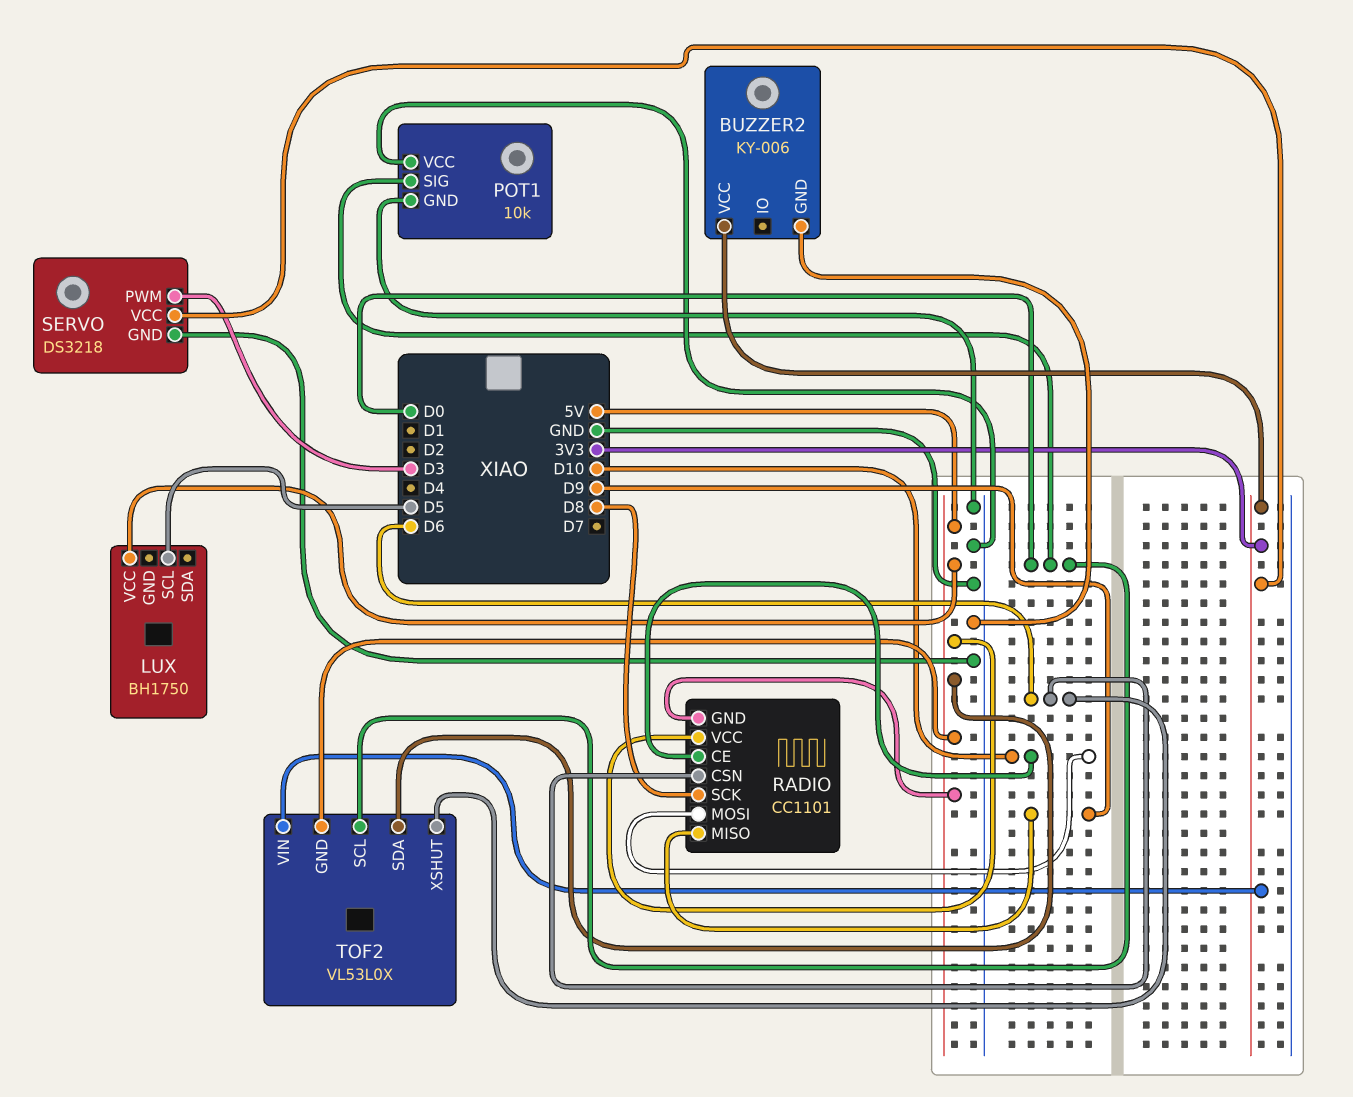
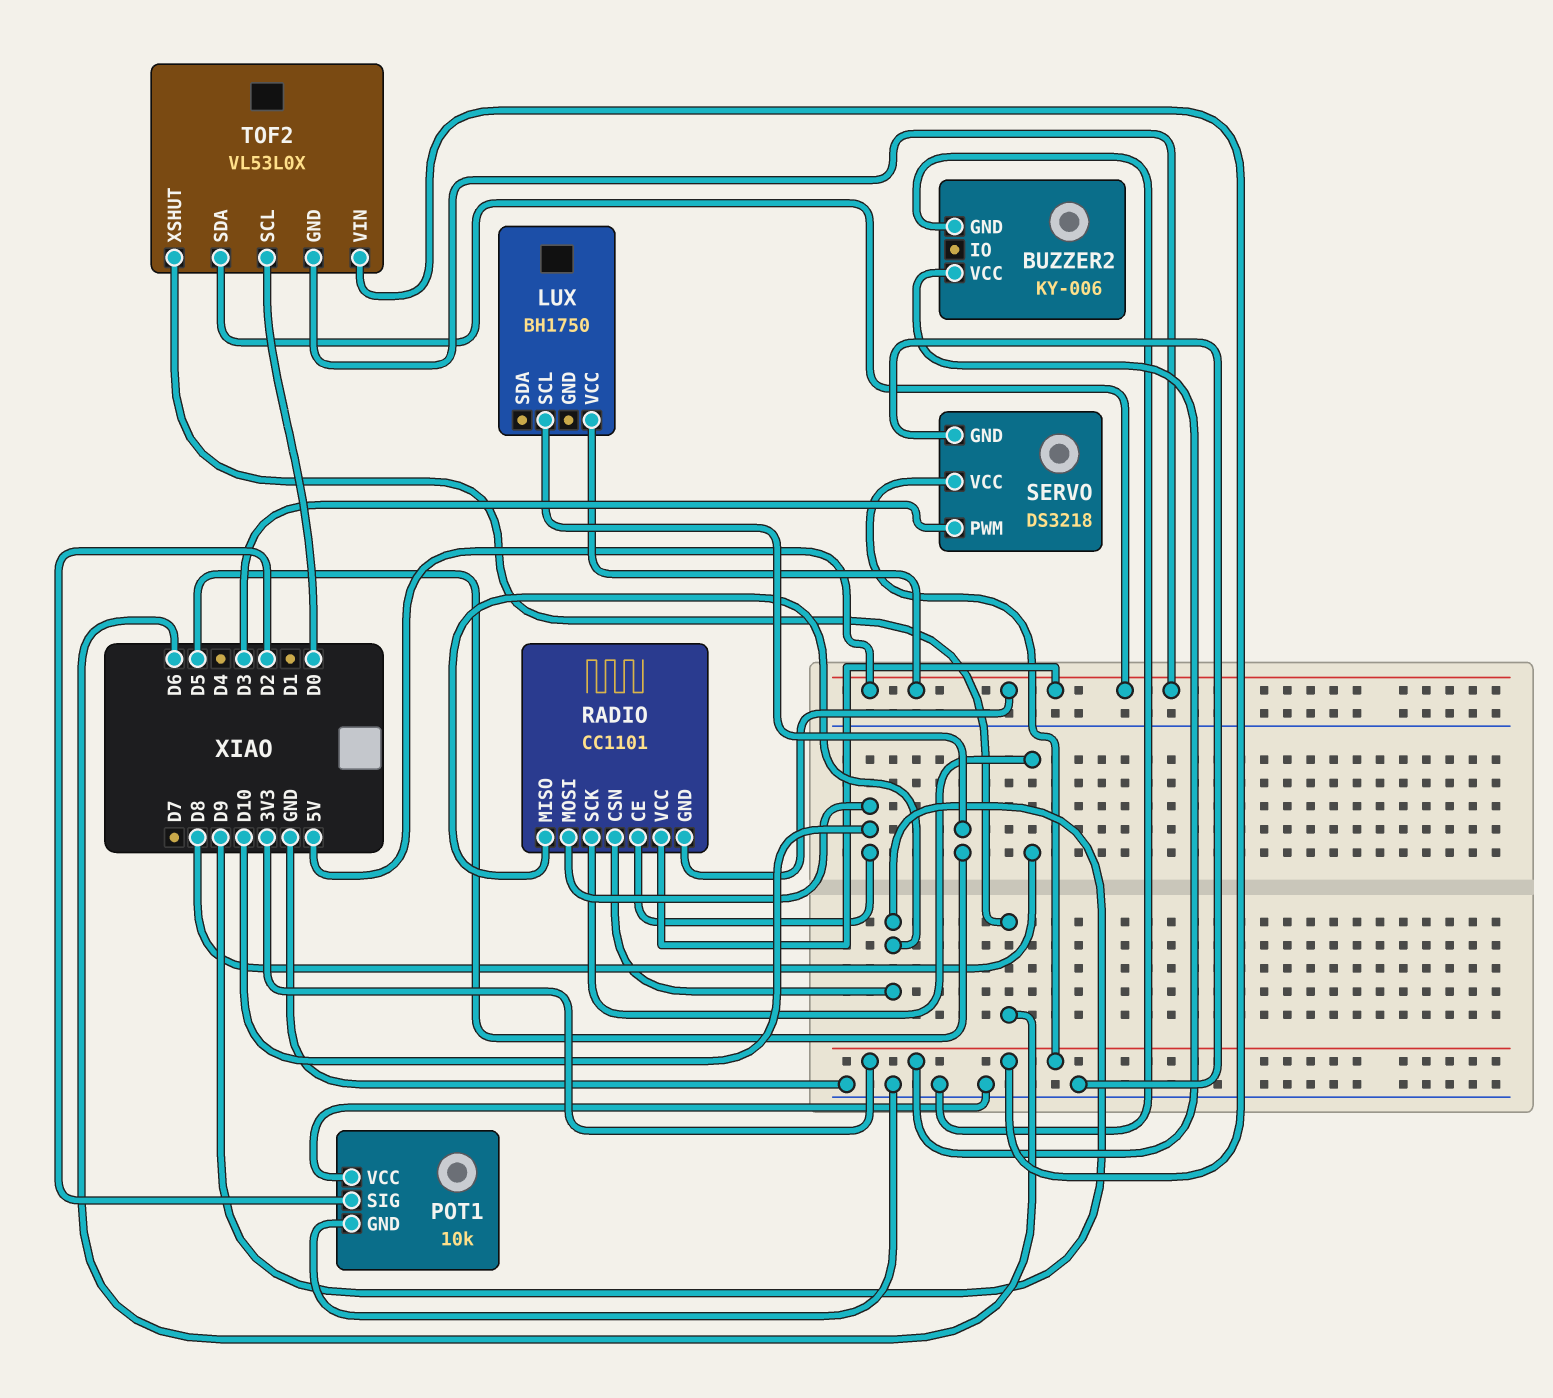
POT1 pin SIG: D0 -> D2
RADIO pin CSN: D6 -> D9

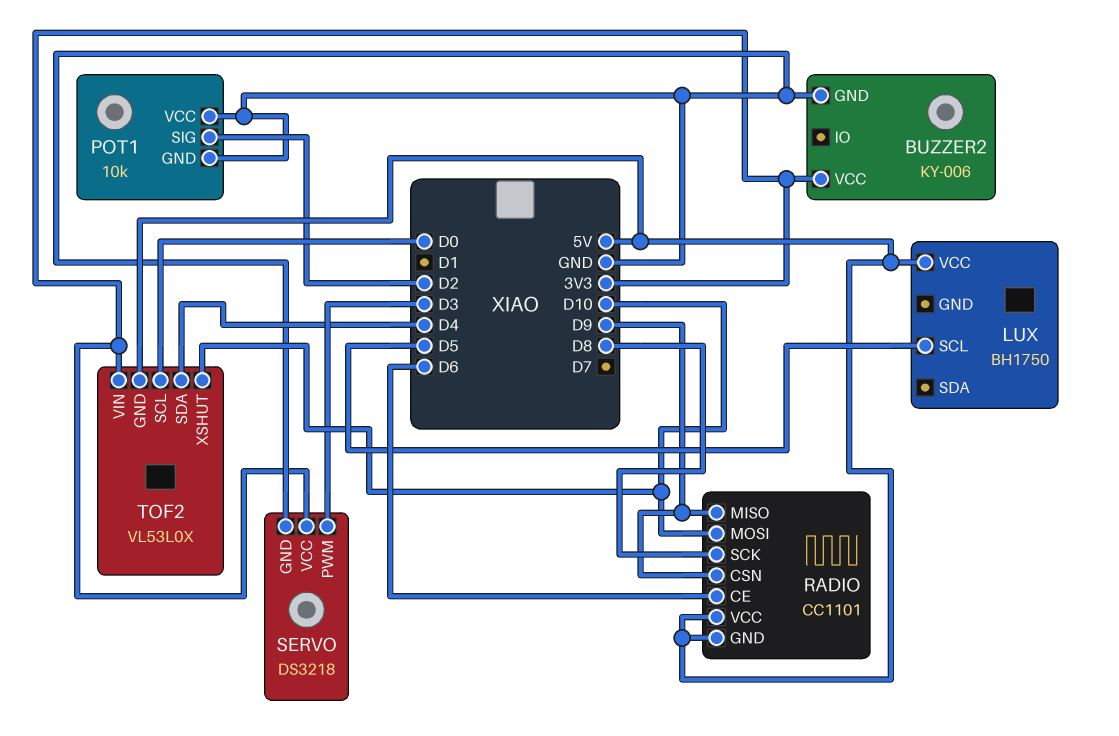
RADIO pin CE: D10 -> D6
TOF2 pin SDA: 5V -> D4
TOF2 pin XSHUT: D6 -> D10

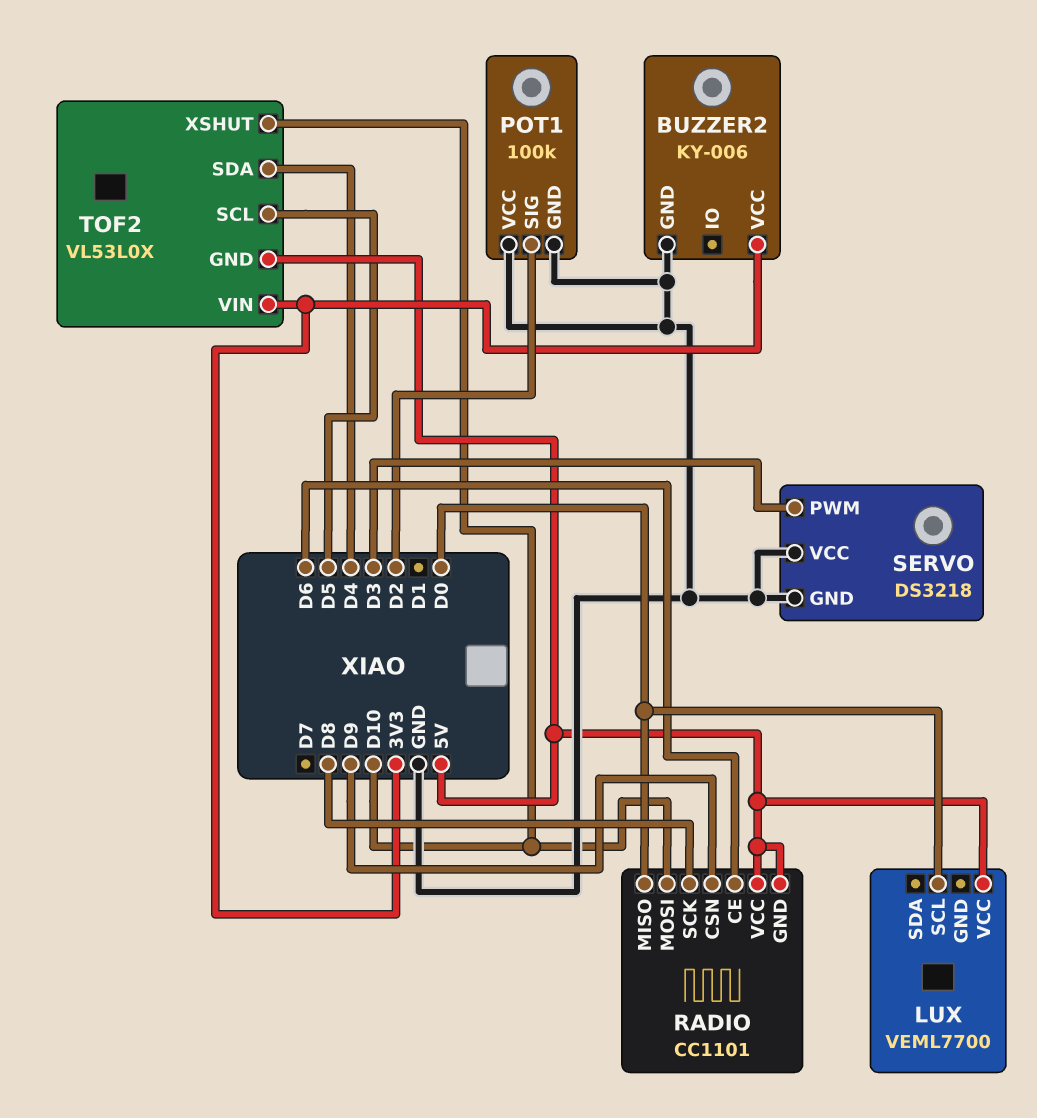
LUX: BH1750 -> VEML7700
LUX pin SCL: D5 -> D0
POT1: 10k -> 100k
RADIO pin MISO: D9 -> D0
SERVO pin VCC: 3V3 -> GND
TOF2 pin SCL: D0 -> D5

